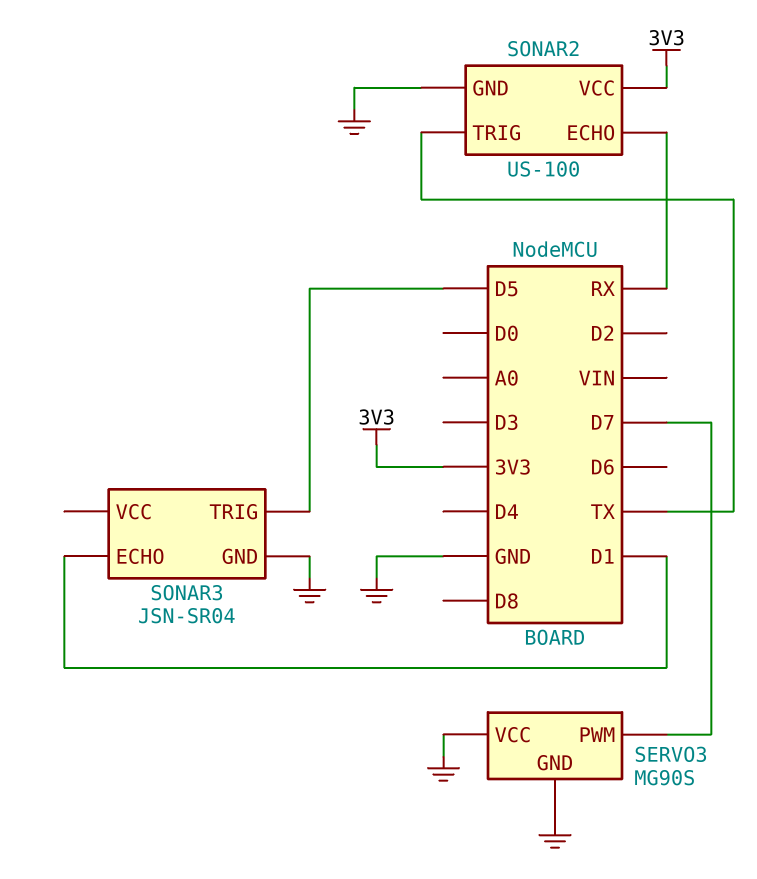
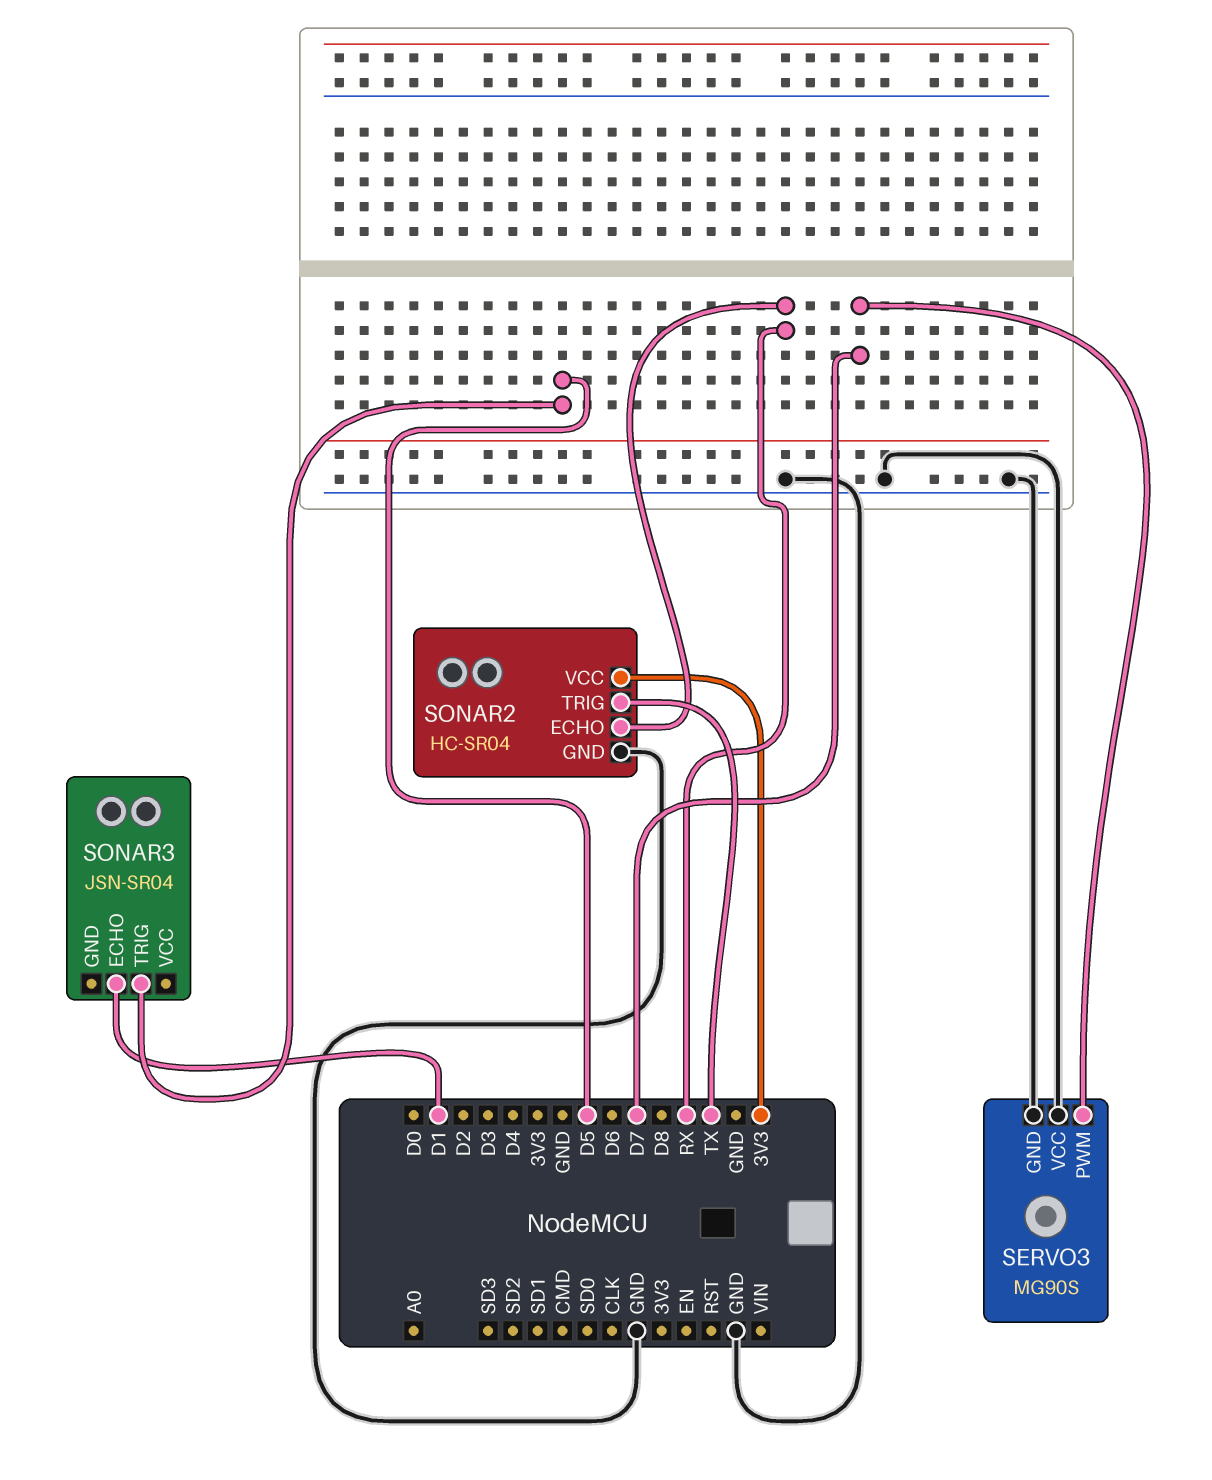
SONAR2: US-100 -> HC-SR04
SONAR3 pin GND: GND -> none

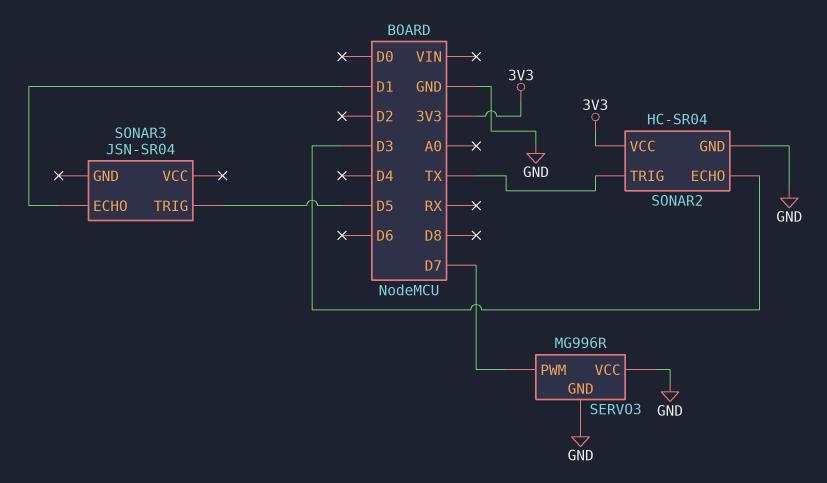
SERVO3: MG90S -> MG996R
SONAR2 pin ECHO: RX -> D3

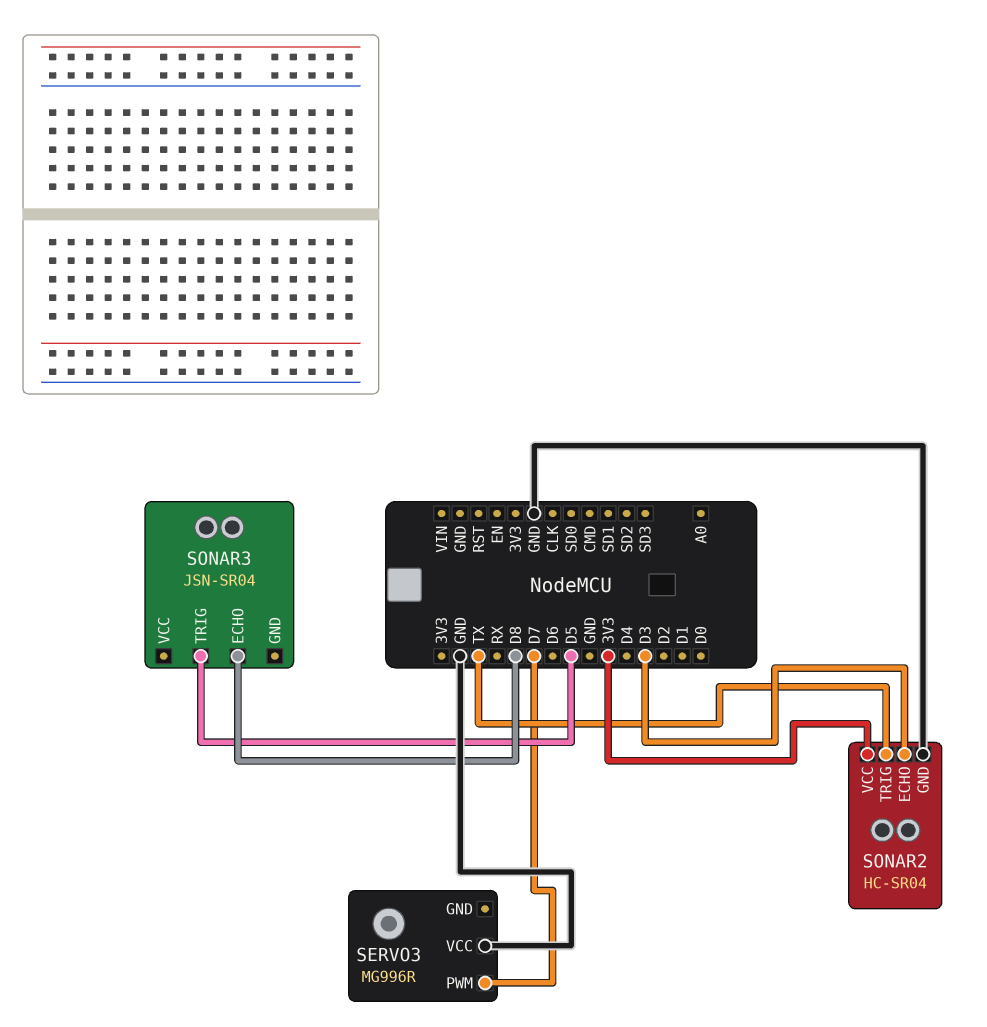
SERVO3 pin GND: GND -> none
SONAR3 pin ECHO: D1 -> D8

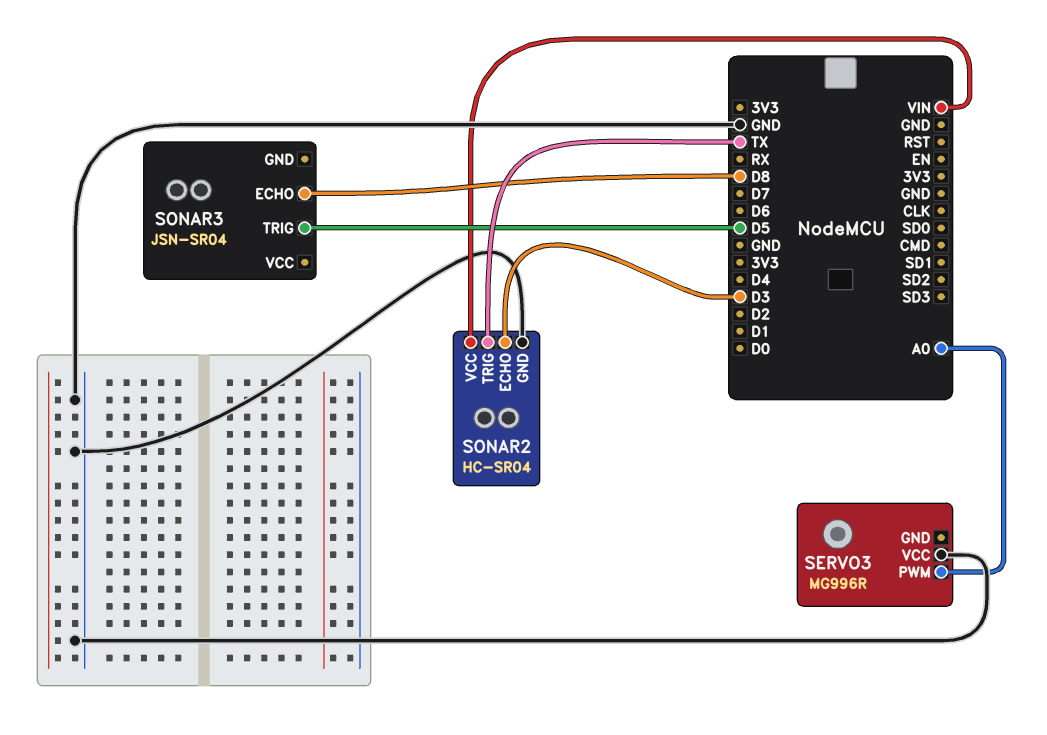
SERVO3 pin PWM: D7 -> A0
SONAR2 pin VCC: 3V3 -> VIN

